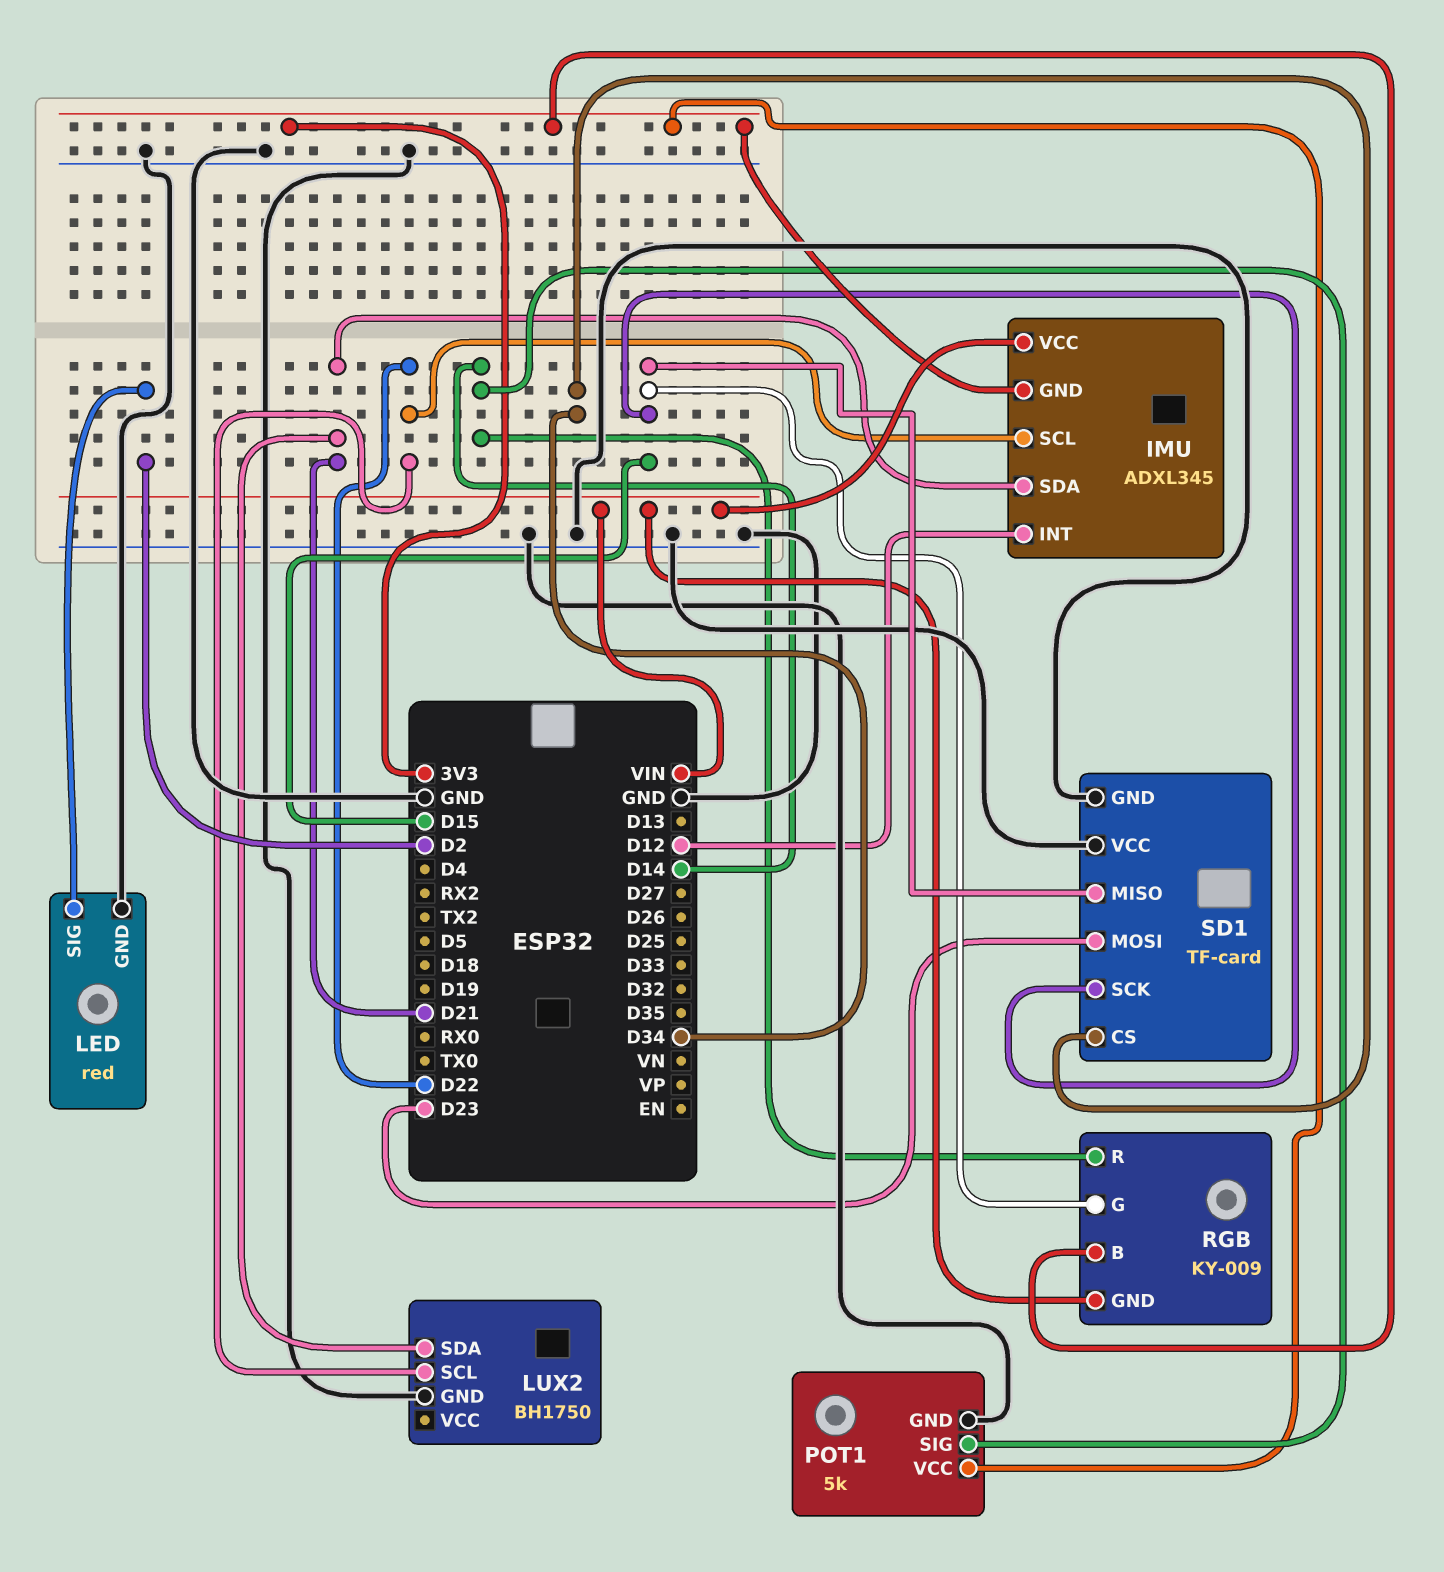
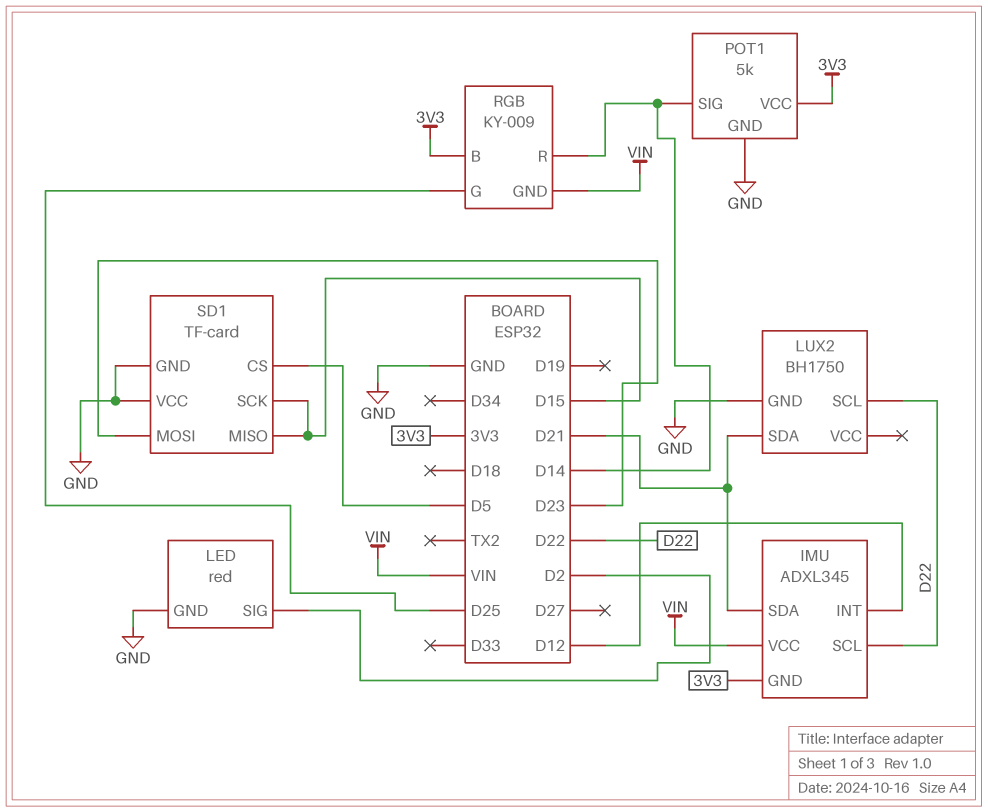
RGB pin G: D15 -> D25
SD1 pin CS: D34 -> D5

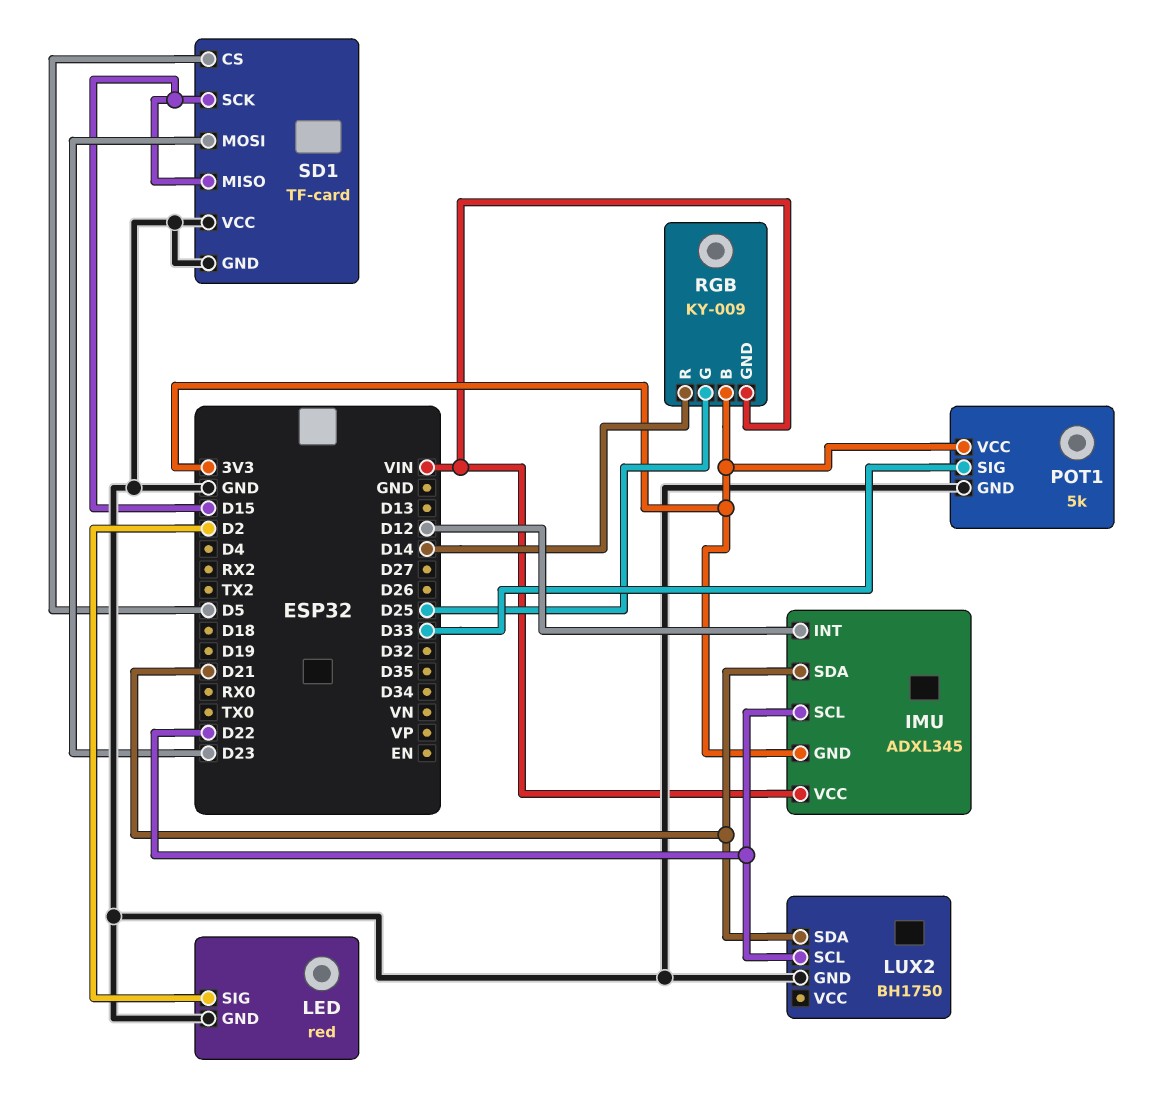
POT1 pin SIG: D14 -> D33

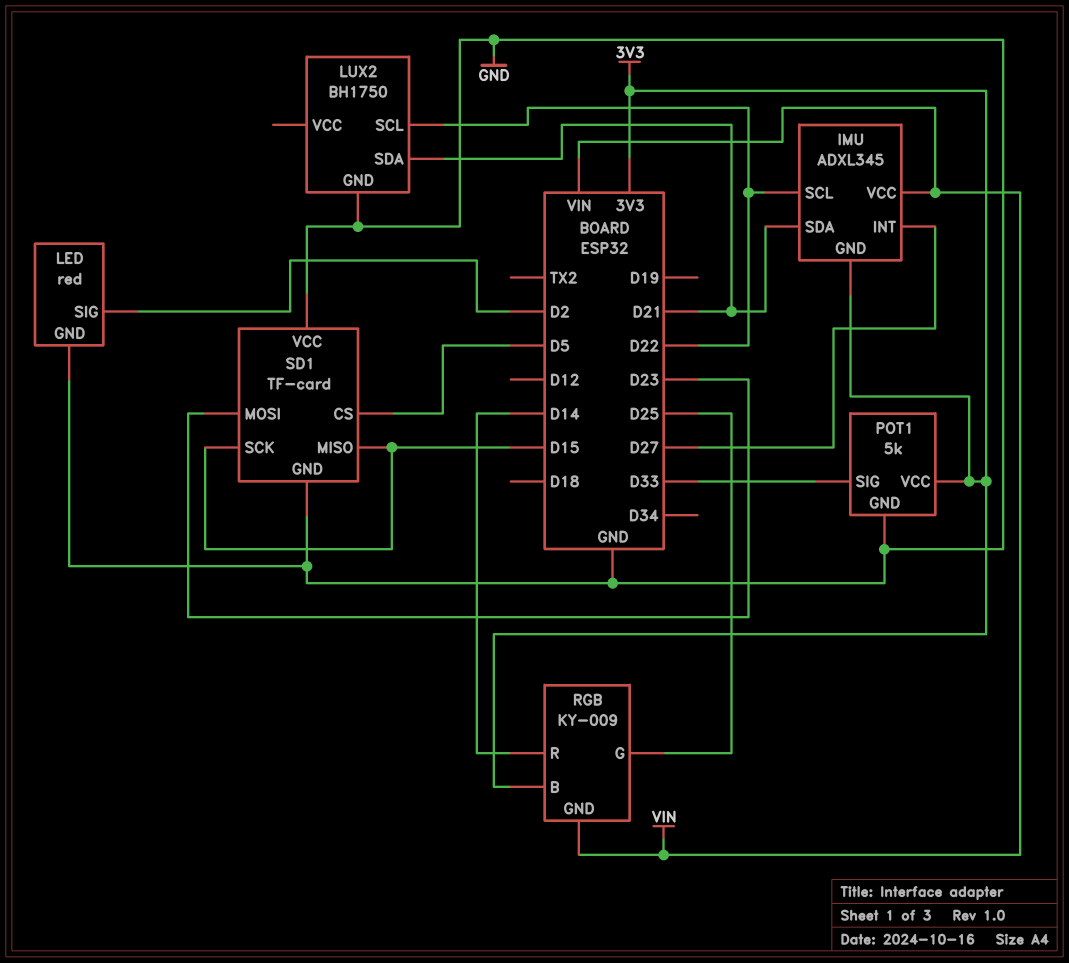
IMU pin INT: D12 -> D27

